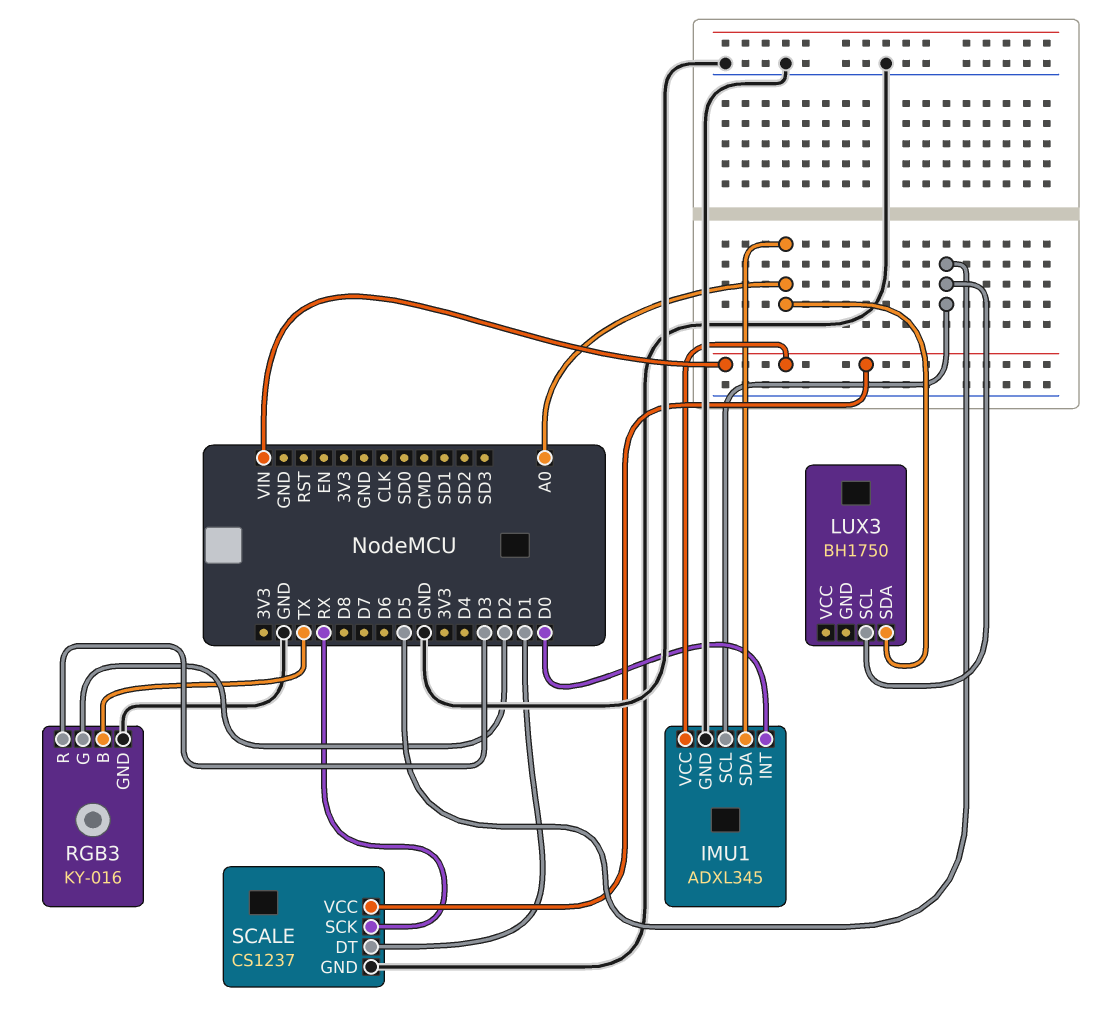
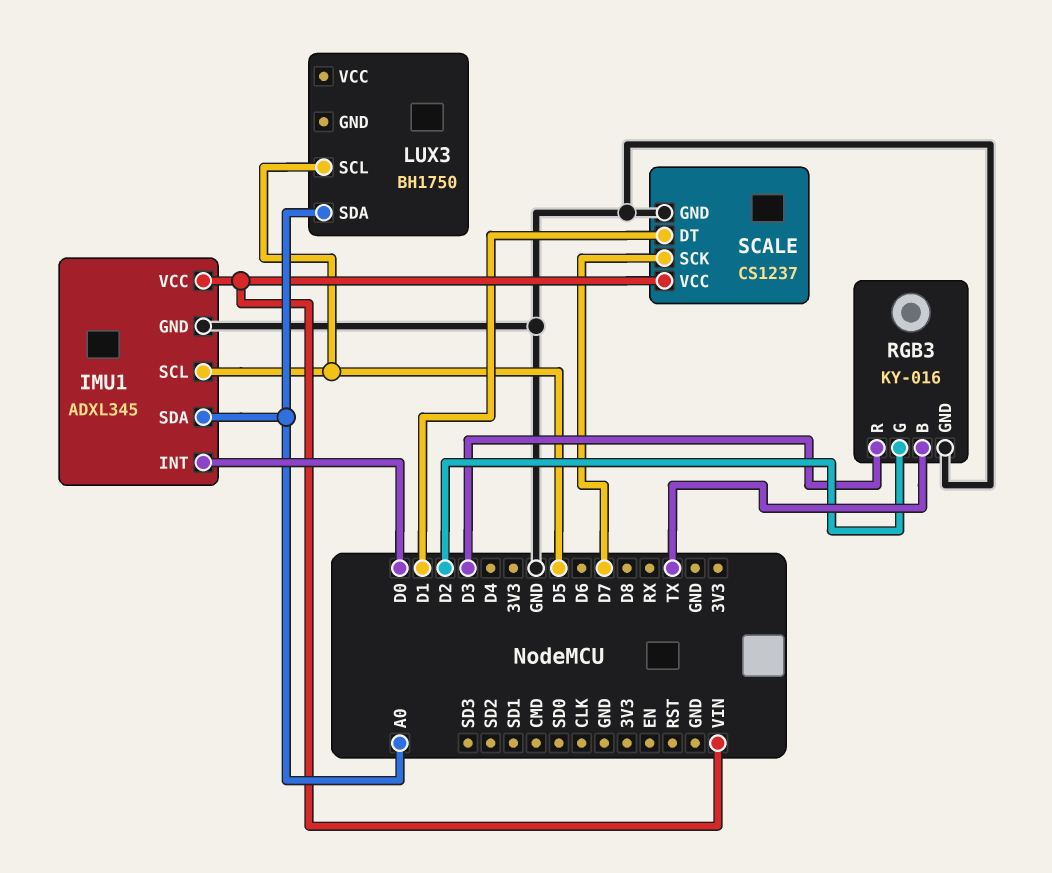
SCALE pin SCK: RX -> D7

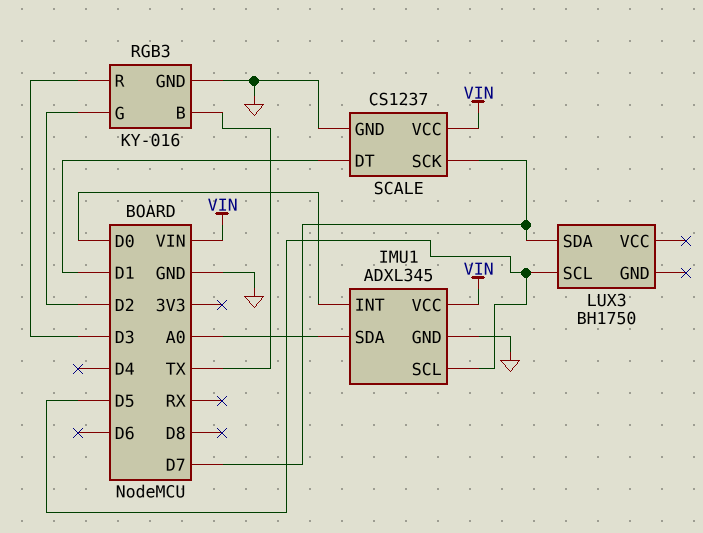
LUX3 pin SDA: A0 -> D7

